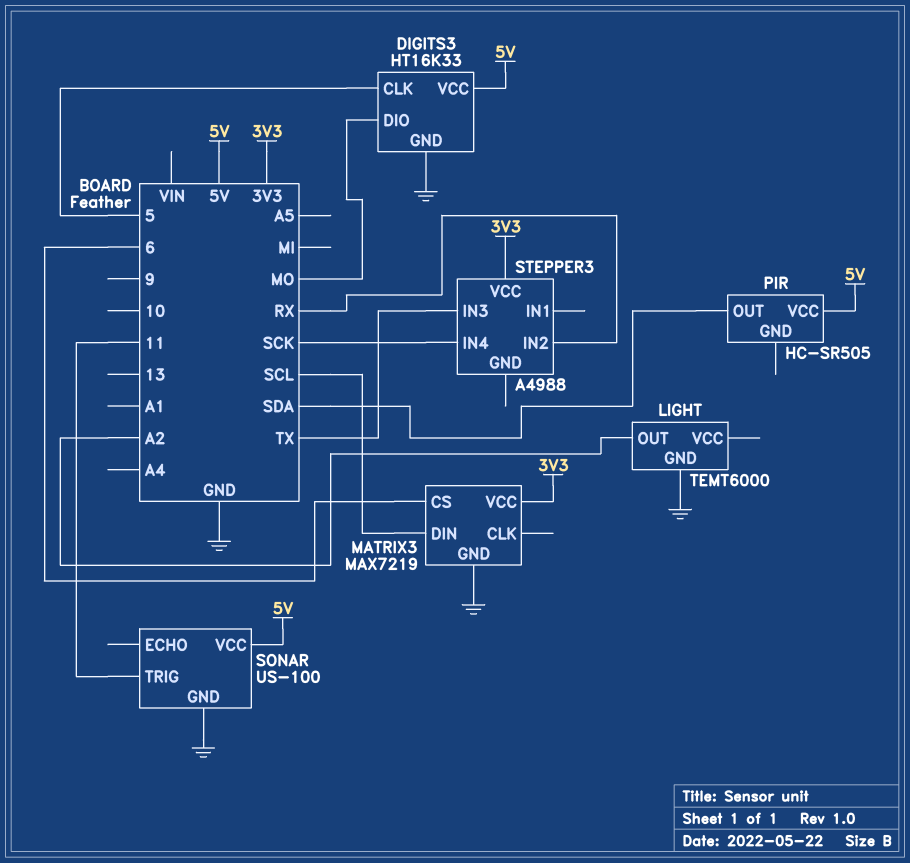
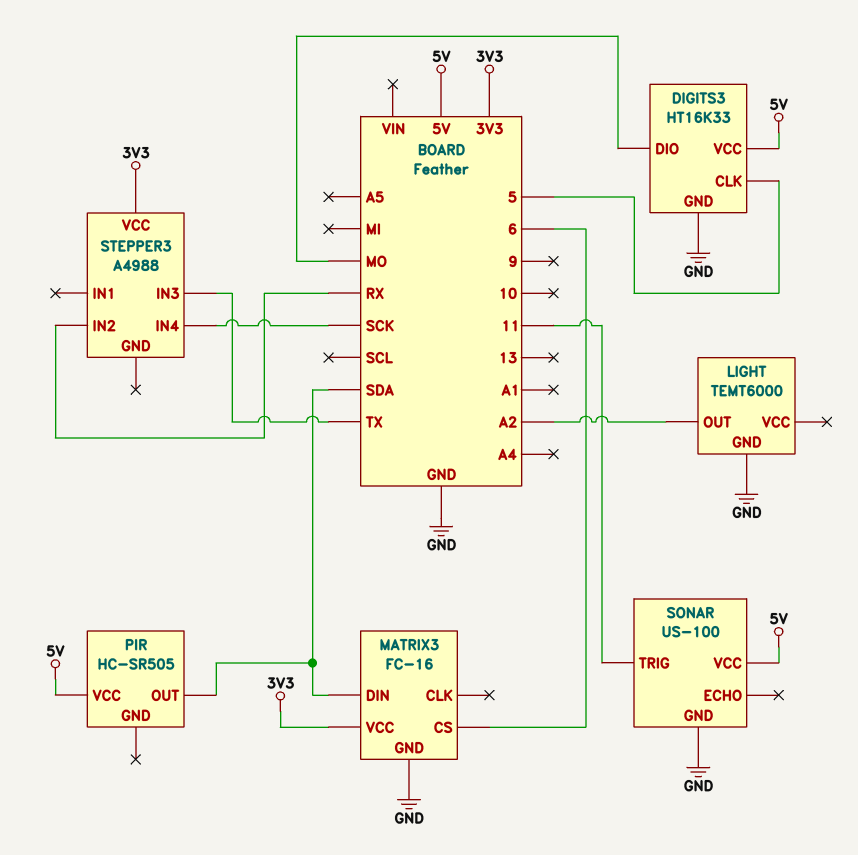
MATRIX3: MAX7219 -> FC-16
MATRIX3 pin DIN: SCL -> SDA

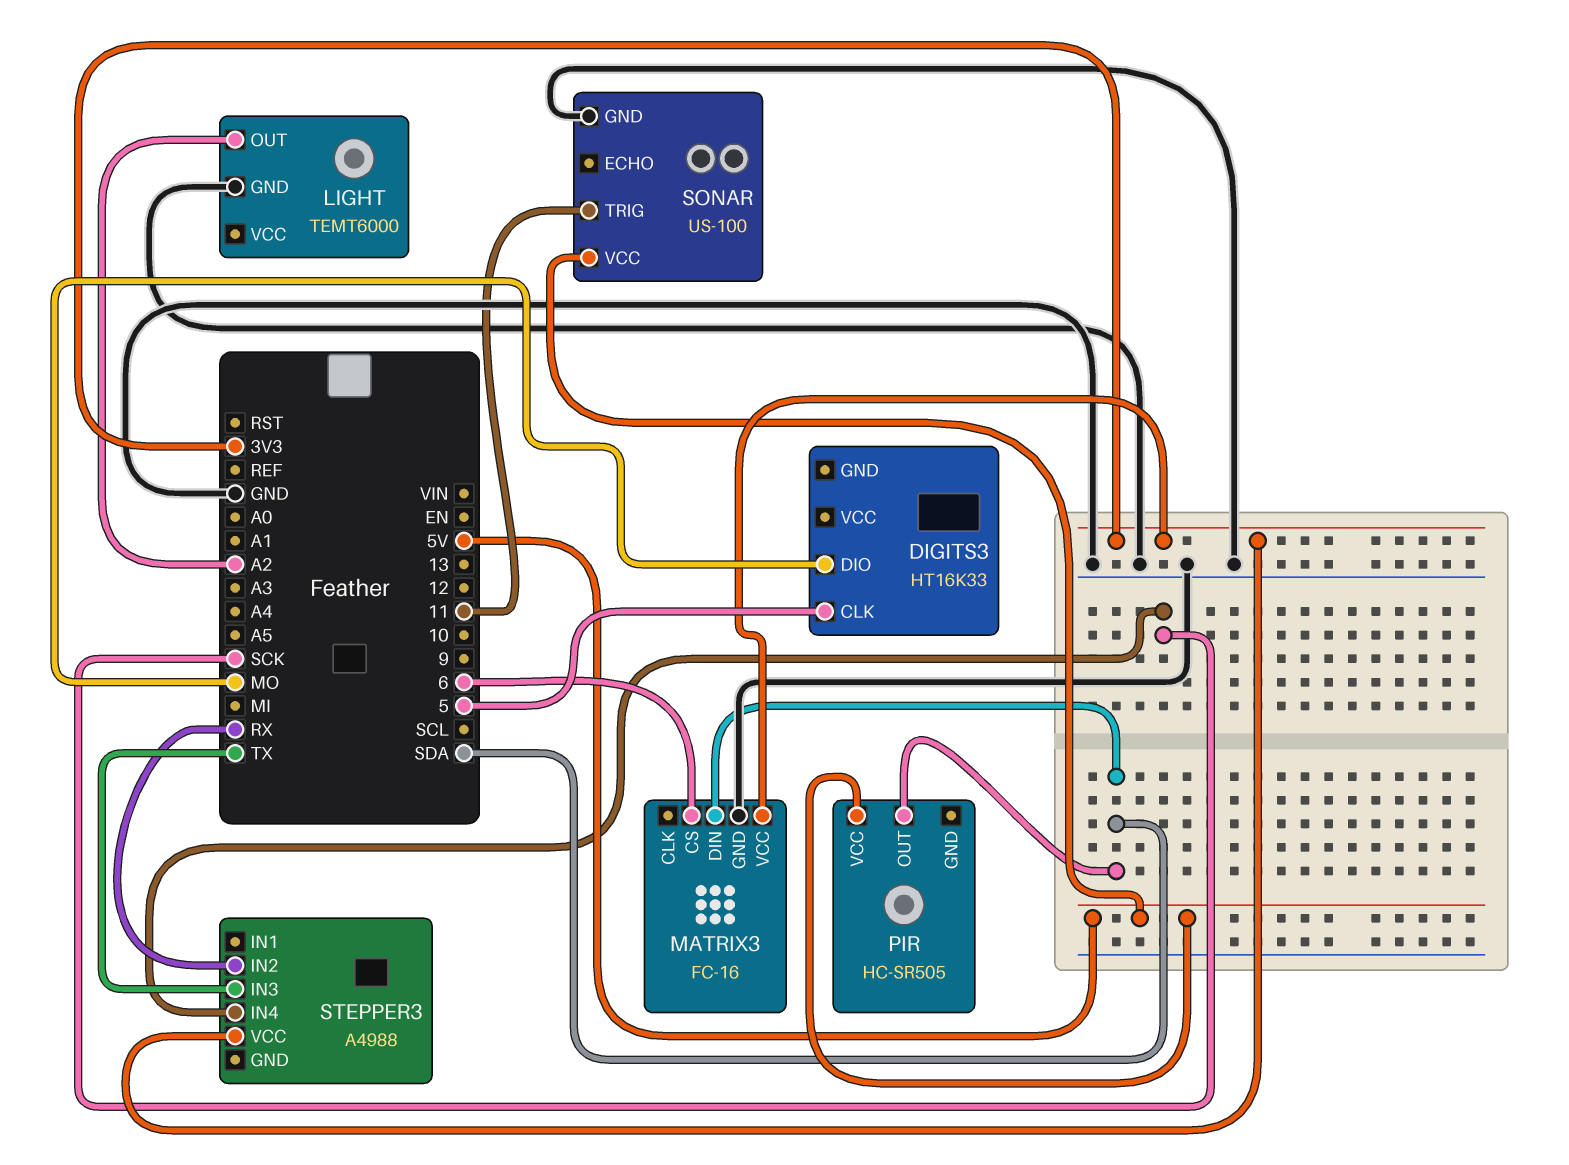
DIGITS3 pin GND: GND -> none
DIGITS3 pin VCC: 5V -> none

